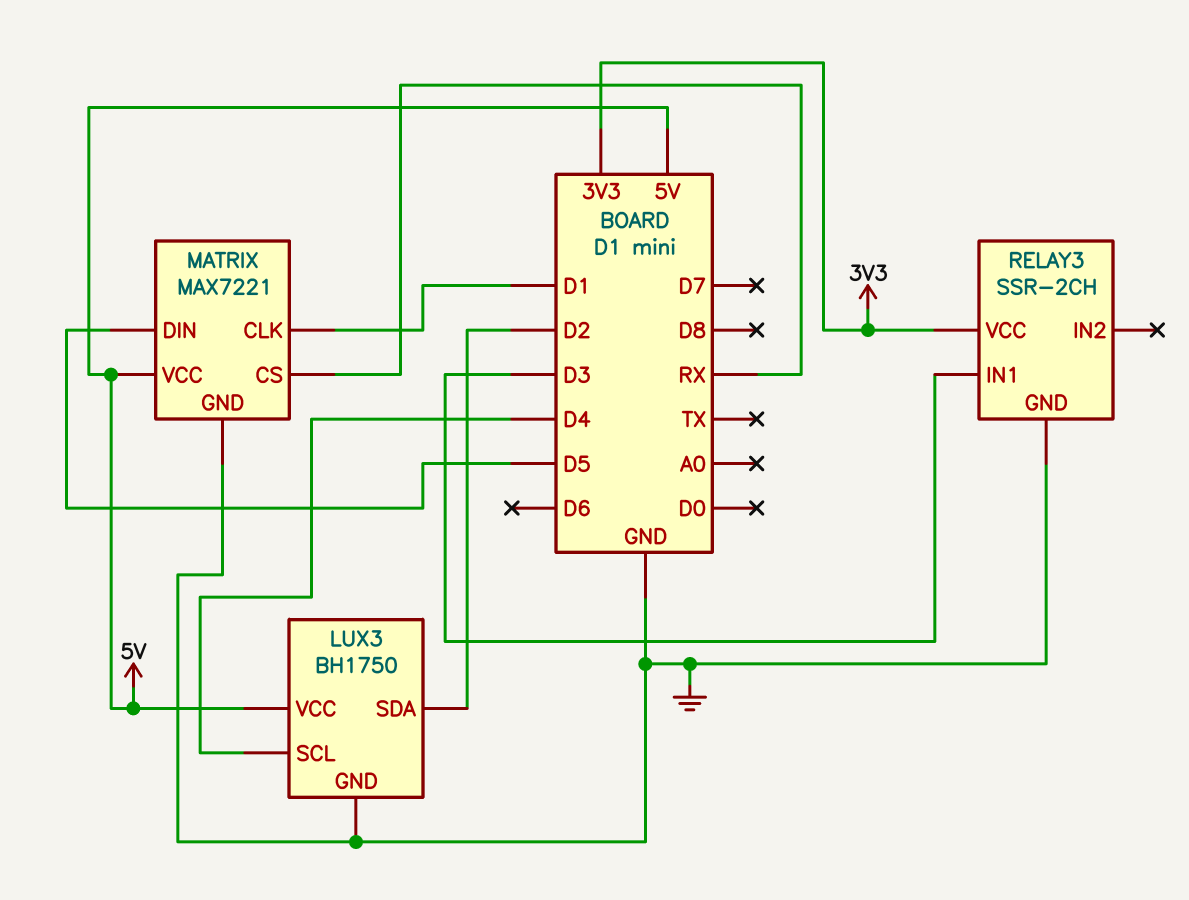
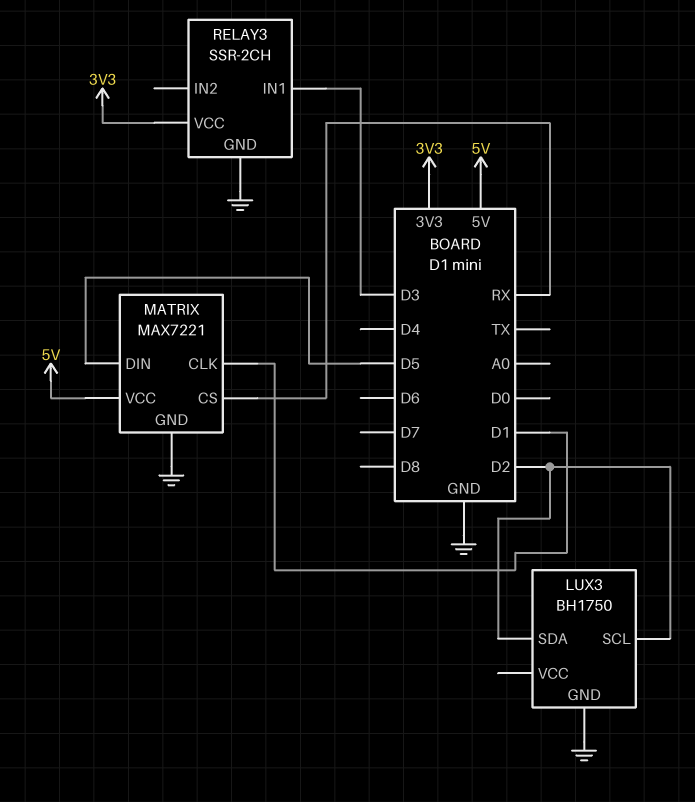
LUX3 pin SCL: D4 -> D2
LUX3 pin VCC: 5V -> none

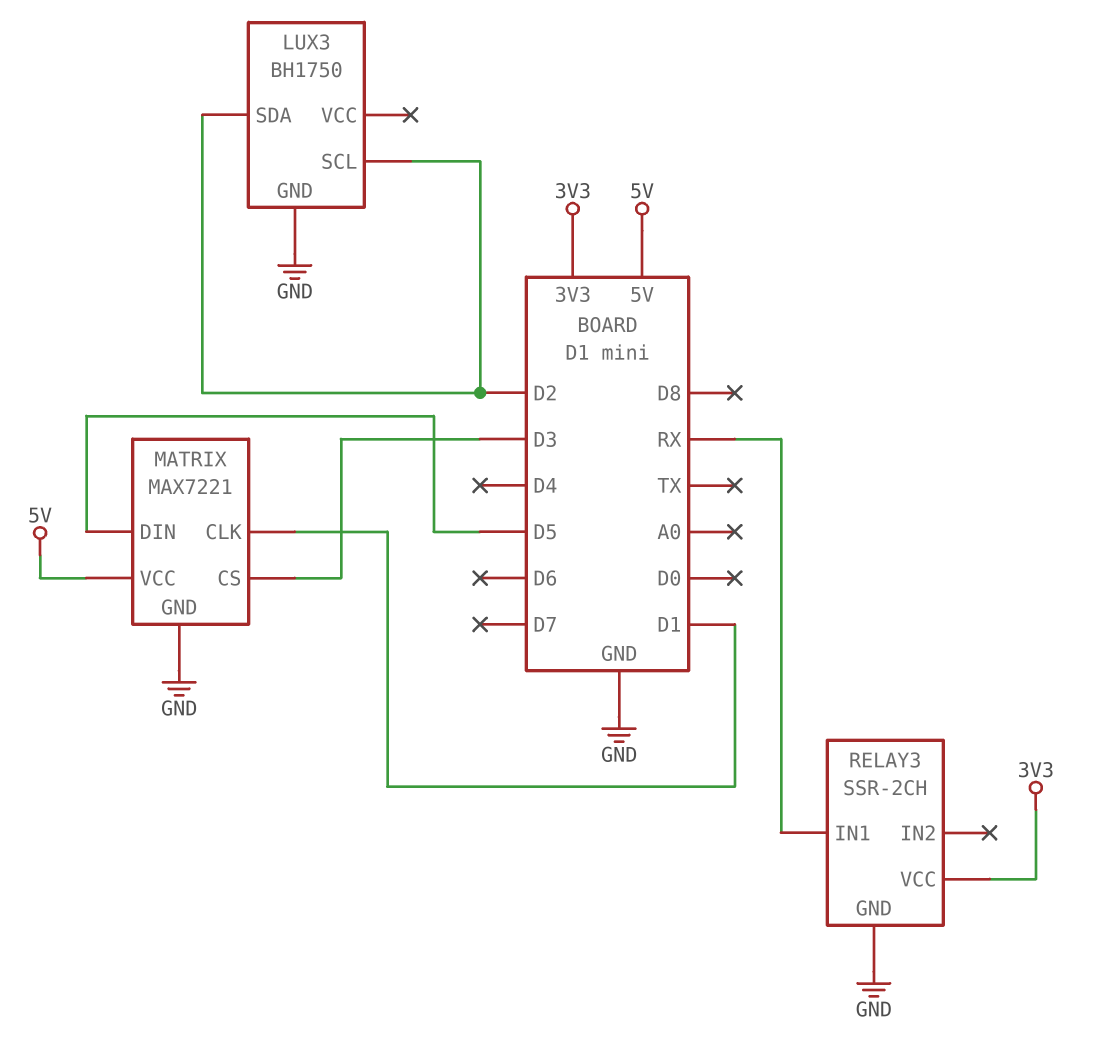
MATRIX pin CS: RX -> D3
RELAY3 pin IN1: D3 -> RX

